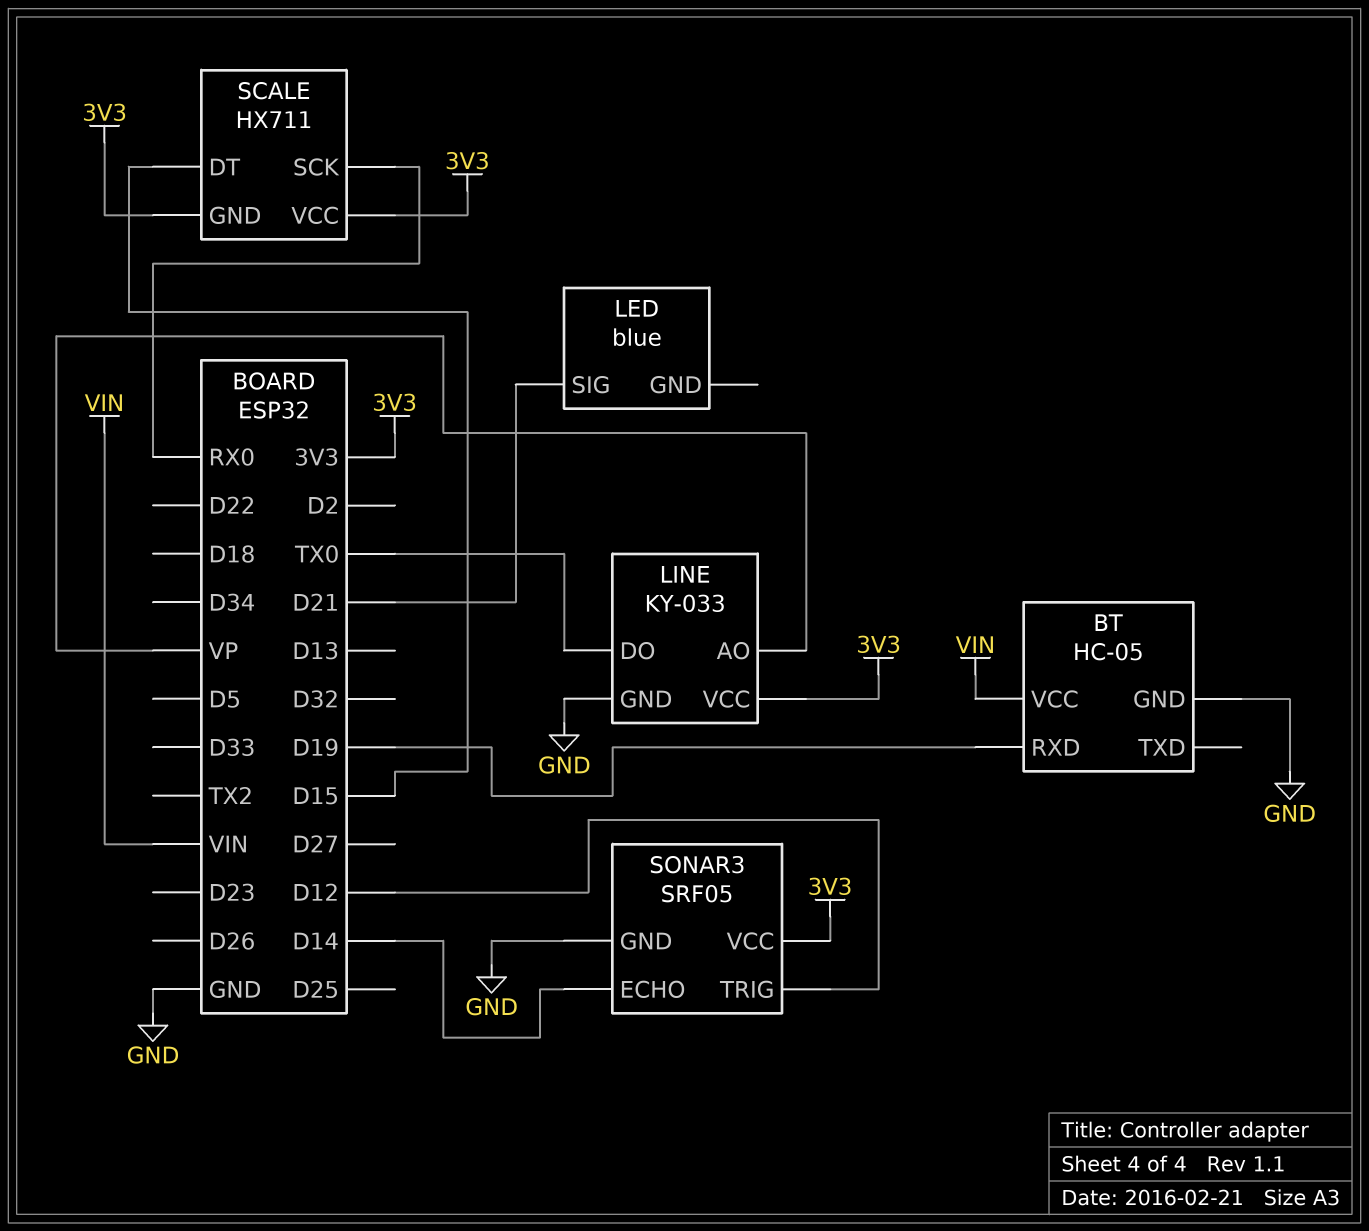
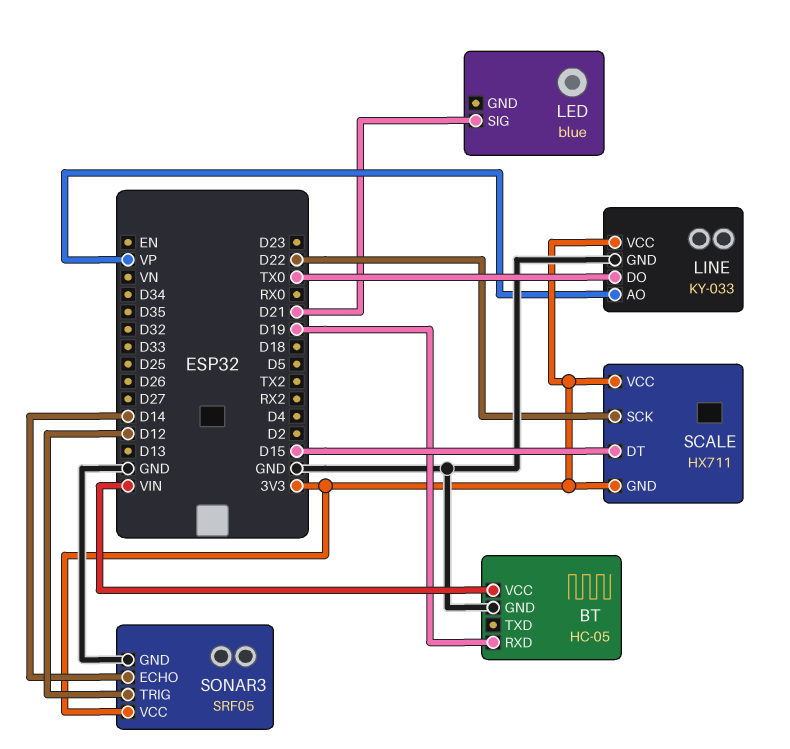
SCALE pin SCK: RX0 -> D22

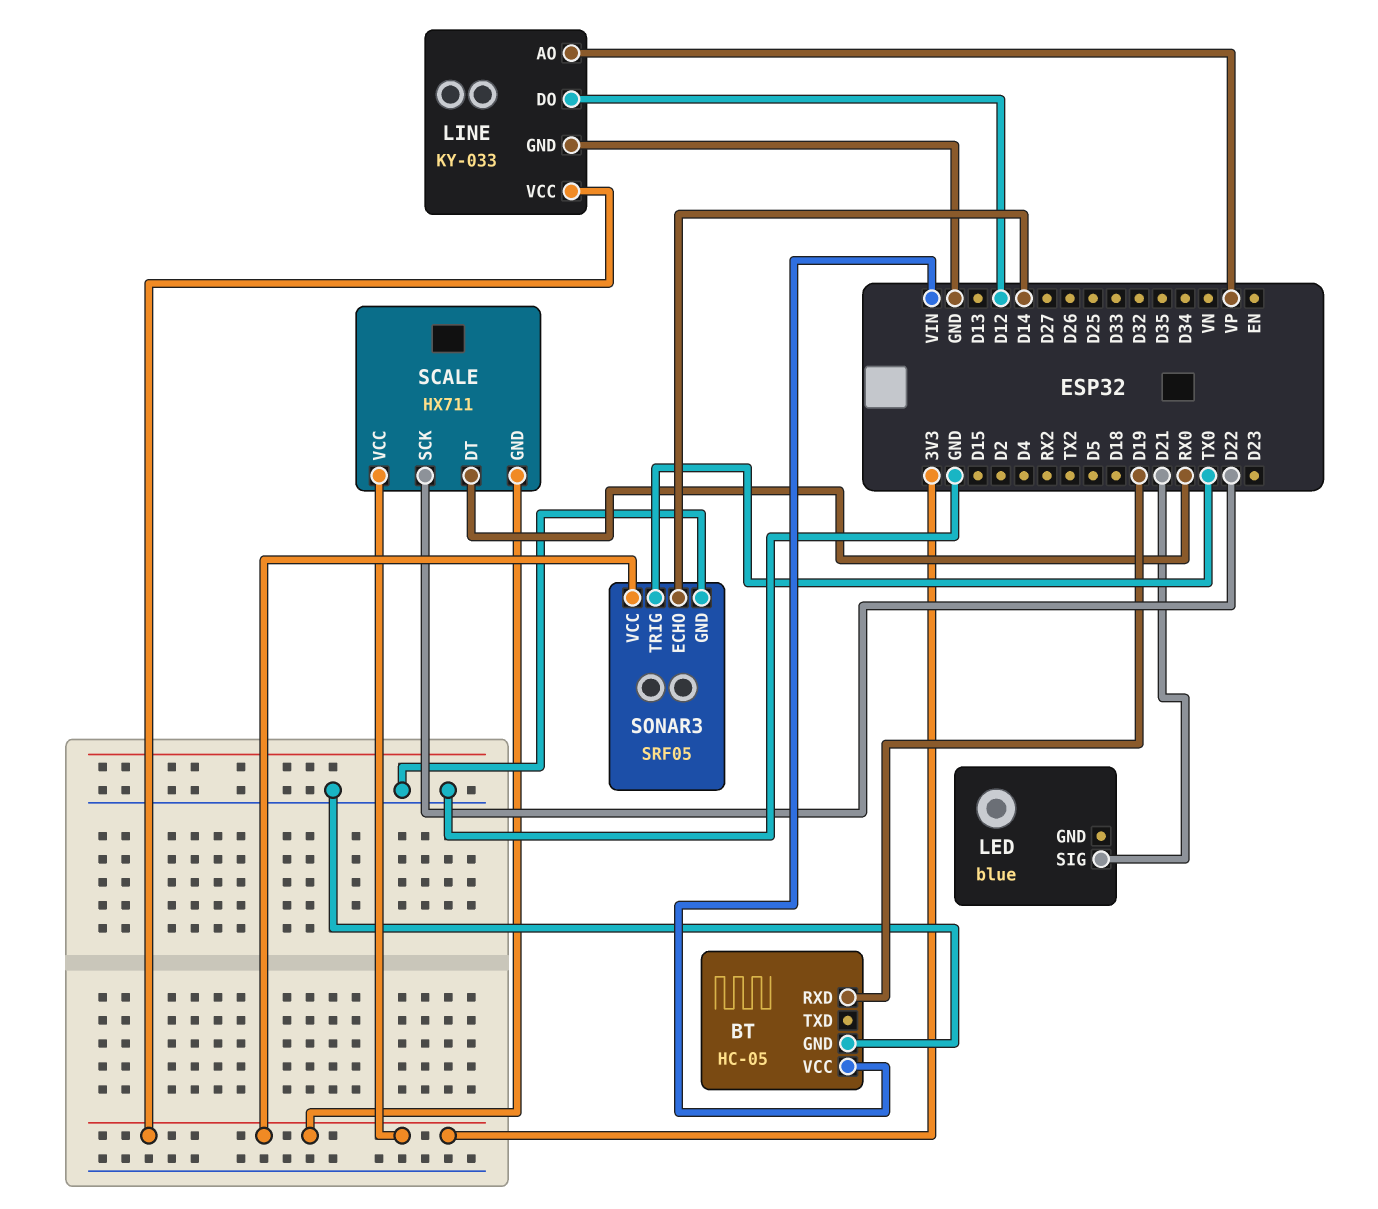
LINE pin DO: TX0 -> D12
SCALE pin DT: D15 -> RX0
SONAR3 pin TRIG: D12 -> TX0

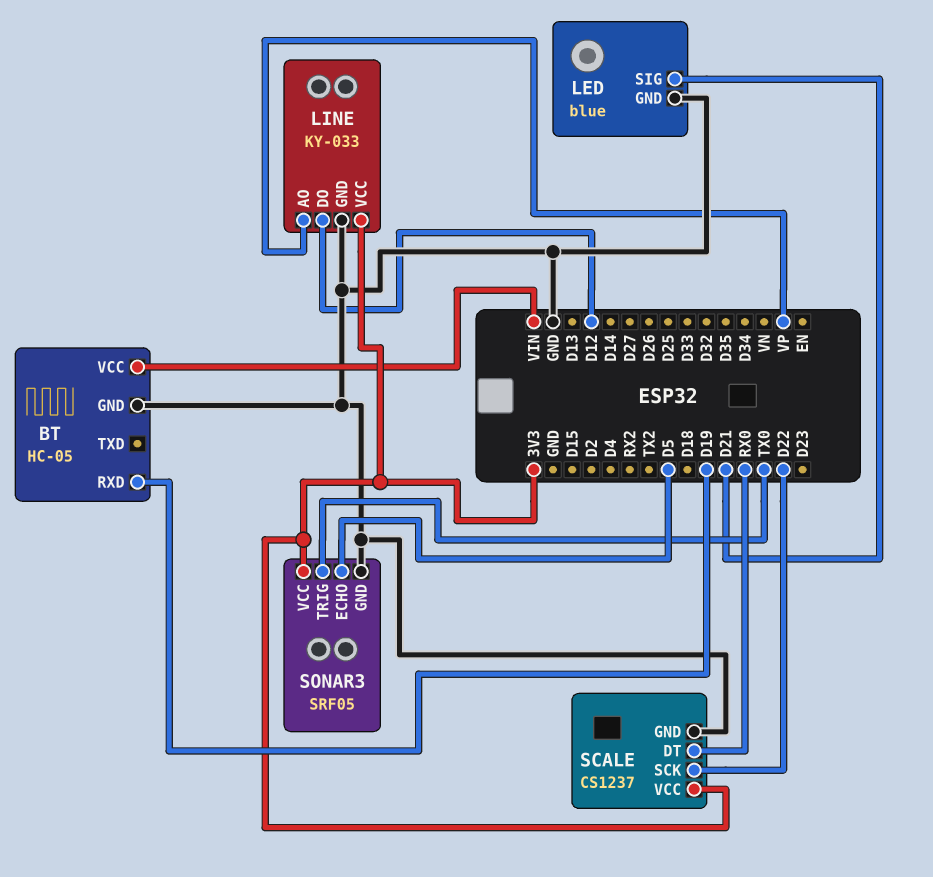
LED pin GND: none -> GND
SCALE: HX711 -> CS1237
SCALE pin GND: 3V3 -> GND
SONAR3 pin ECHO: D14 -> D5

